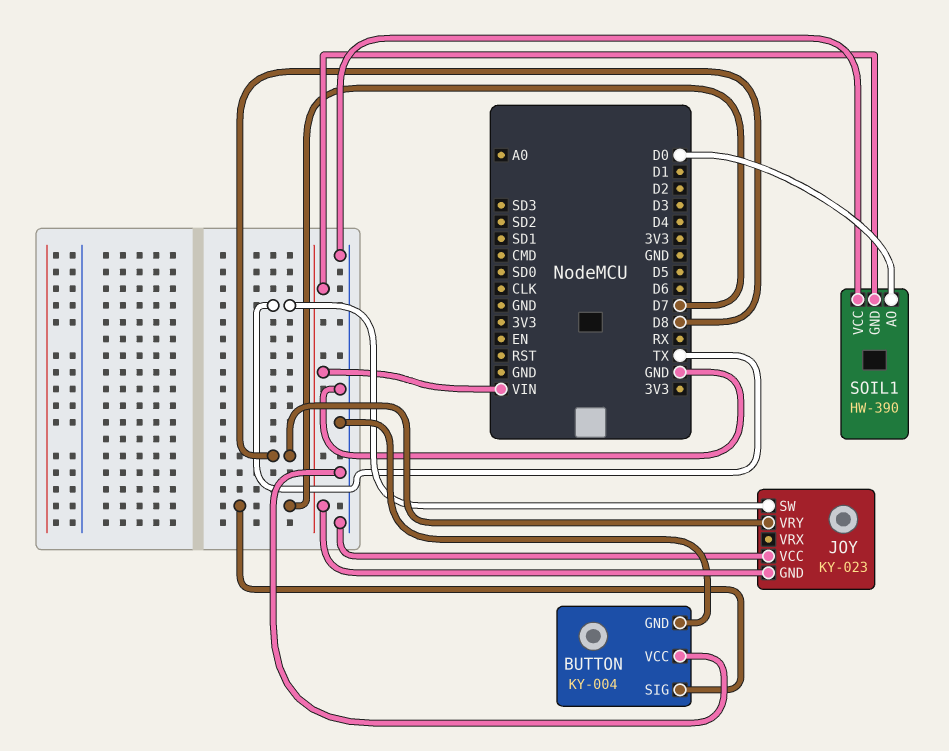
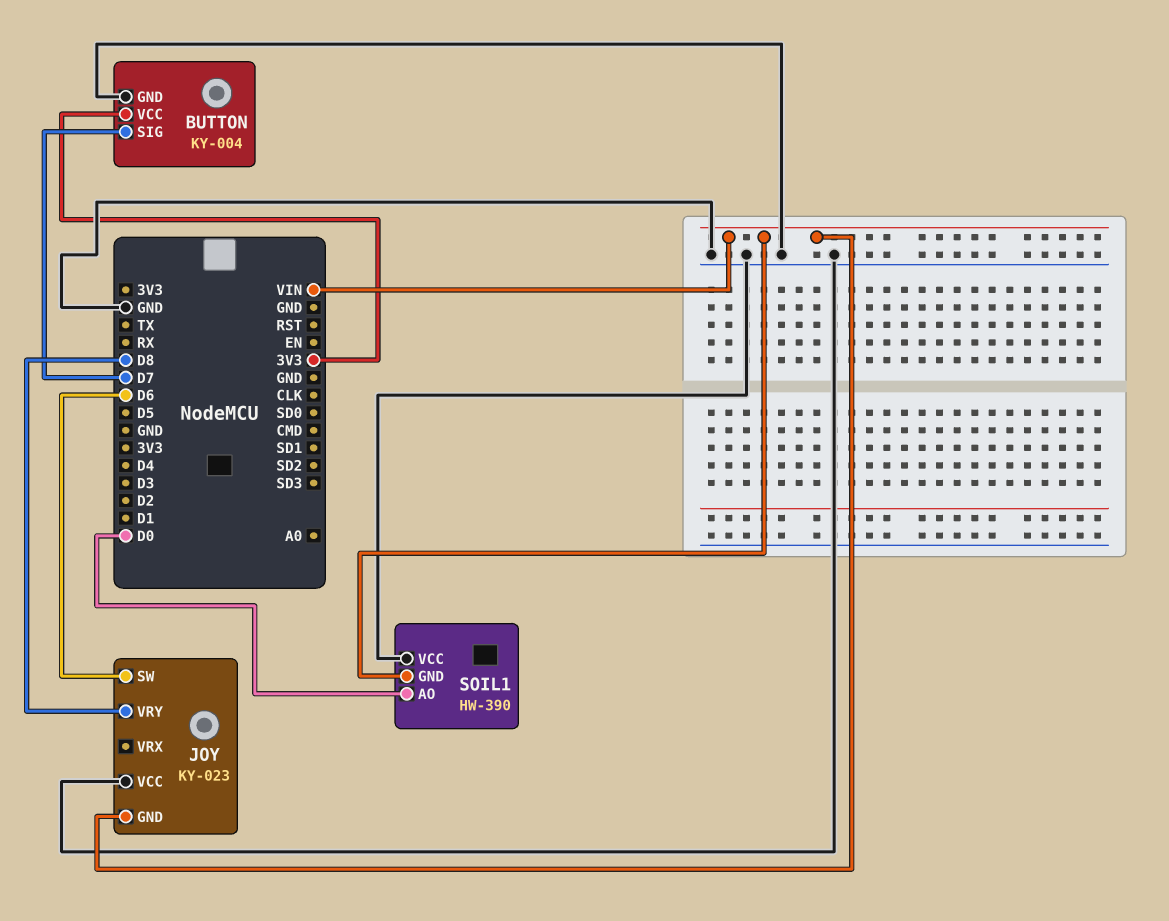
BUTTON pin VCC: GND -> 3V3
JOY pin SW: TX -> D6

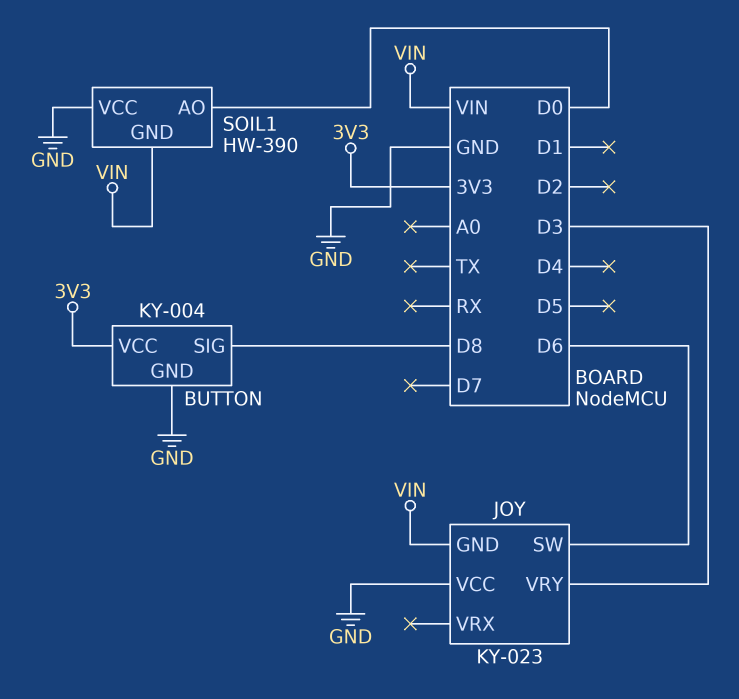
BUTTON pin SIG: D7 -> D8
JOY pin VRY: D8 -> D3

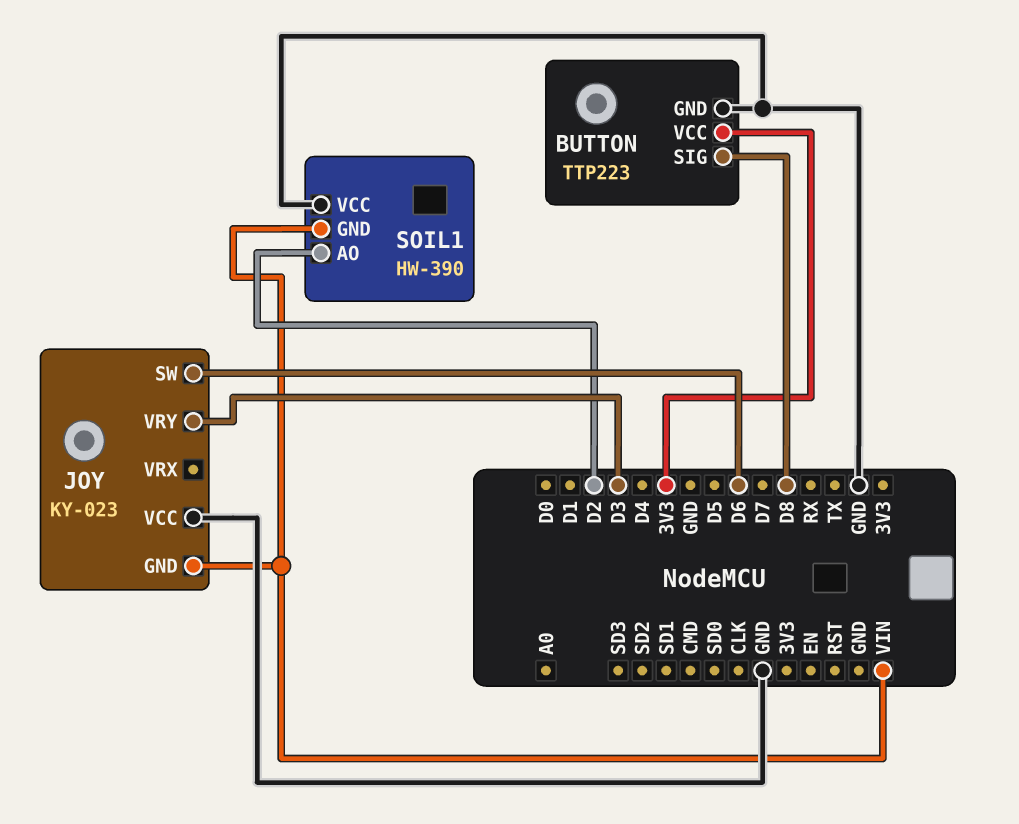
BUTTON: KY-004 -> TTP223
SOIL1 pin AO: D0 -> D2

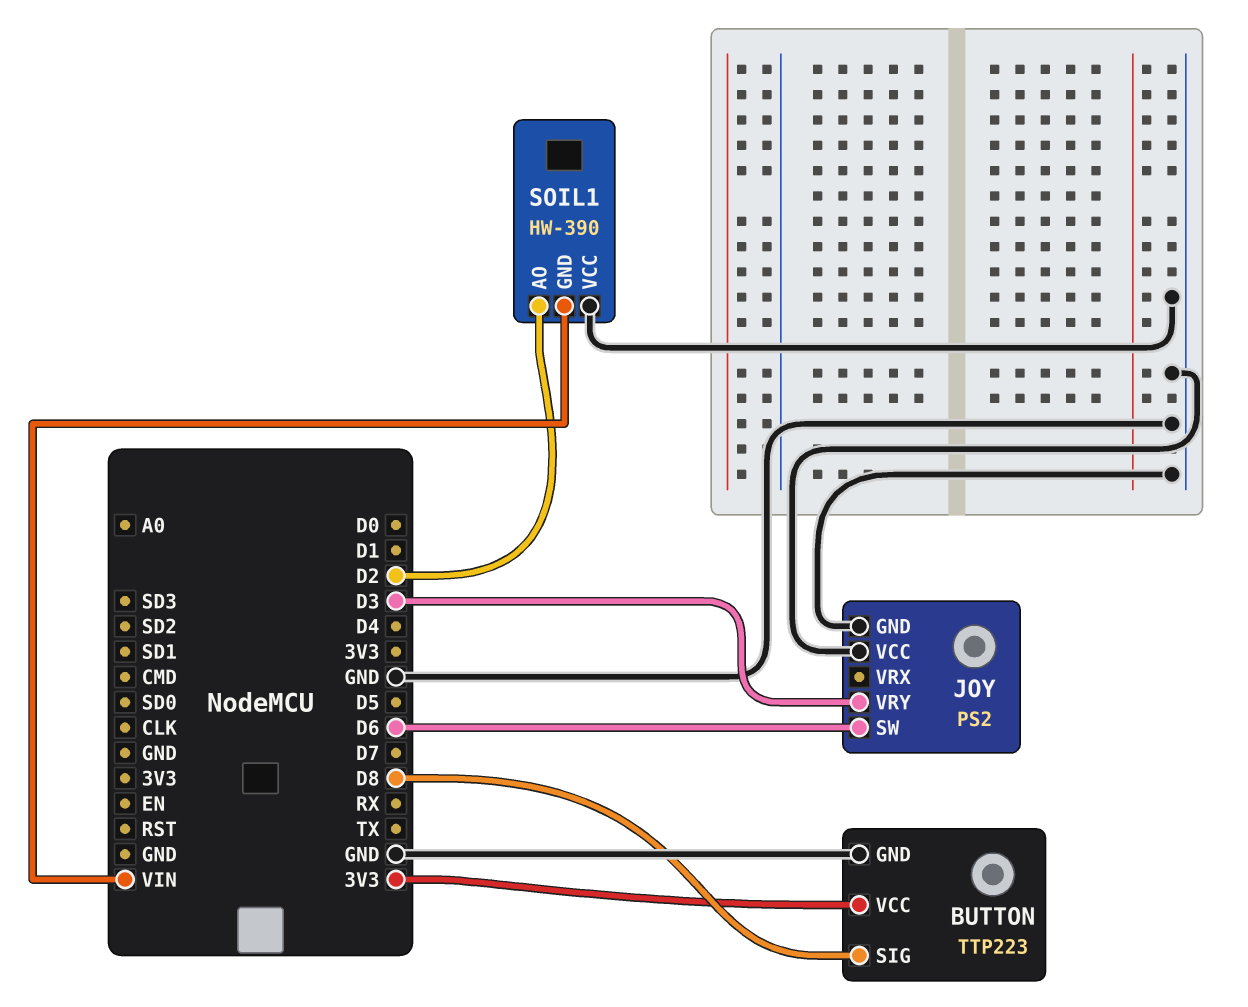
JOY: KY-023 -> PS2
JOY pin GND: VIN -> GND

